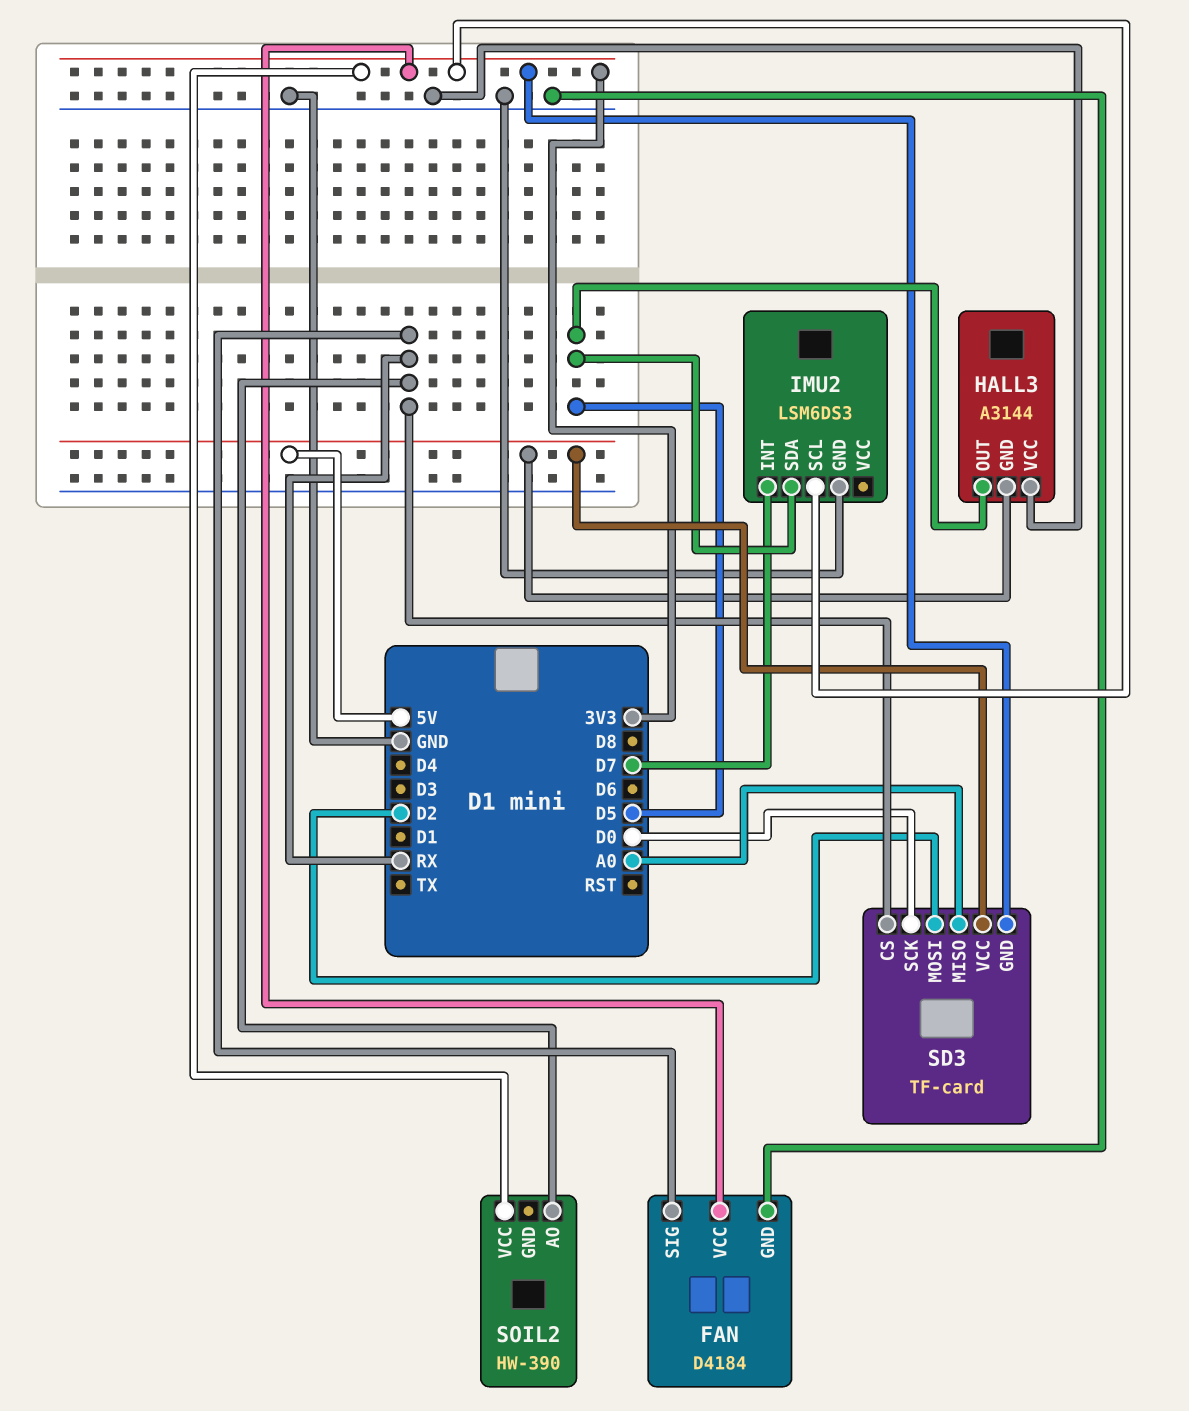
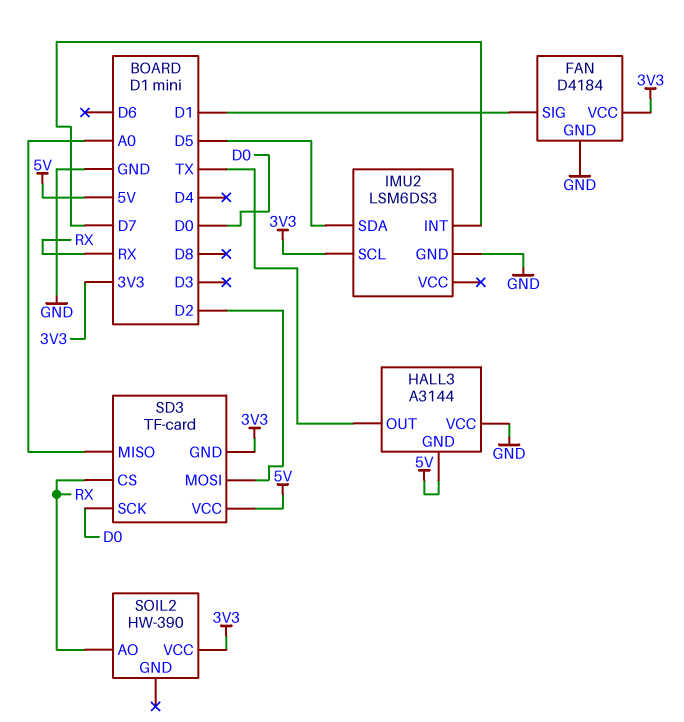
FAN pin SIG: RX -> D1
HALL3 pin OUT: D5 -> TX

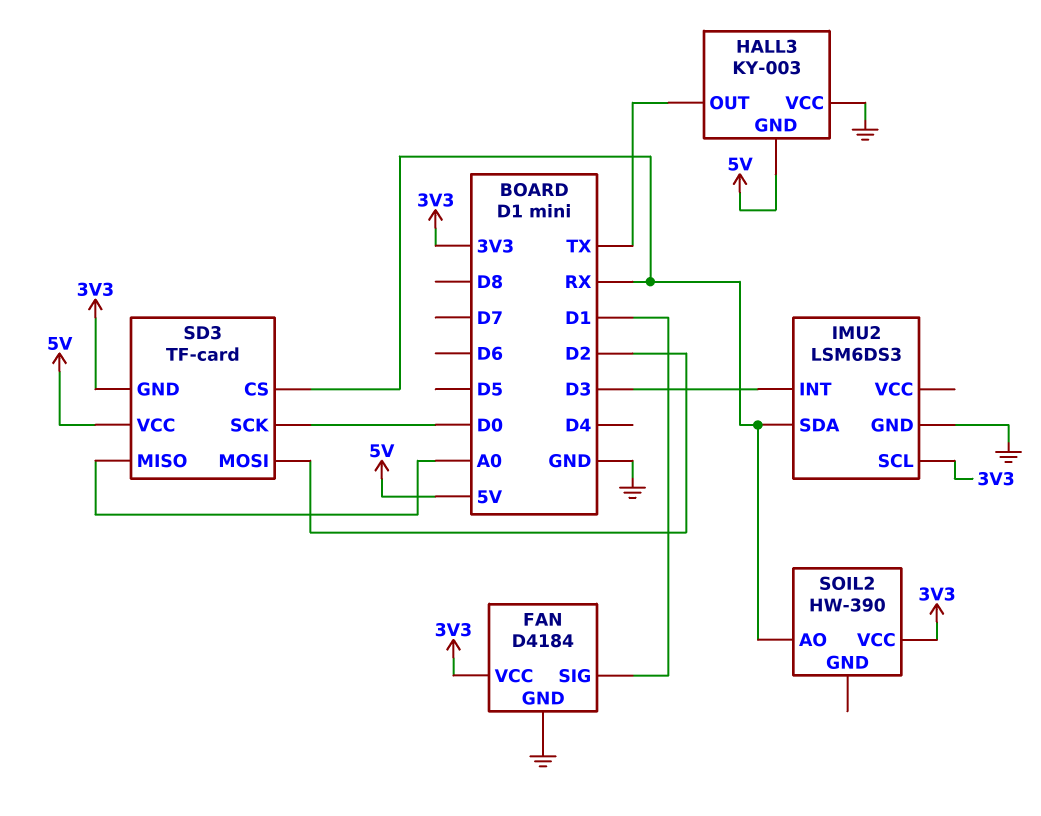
HALL3: A3144 -> KY-003
IMU2 pin INT: D7 -> D3
IMU2 pin SDA: D5 -> RX

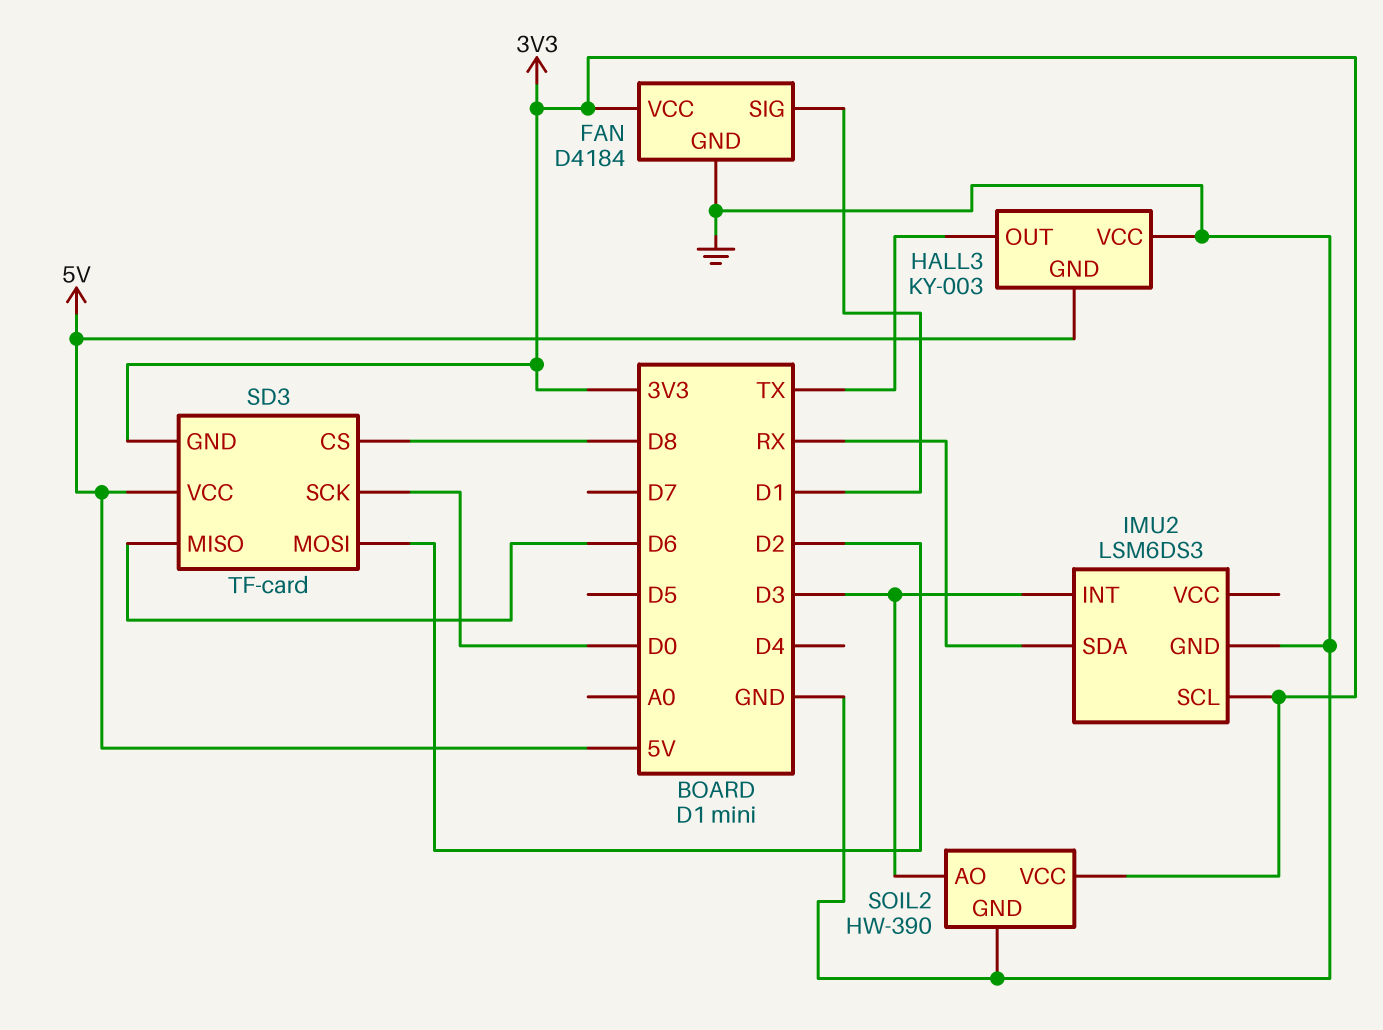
SD3 pin CS: RX -> D8
SD3 pin MISO: A0 -> D6
SOIL2 pin AO: RX -> D3
SOIL2 pin GND: none -> GND

